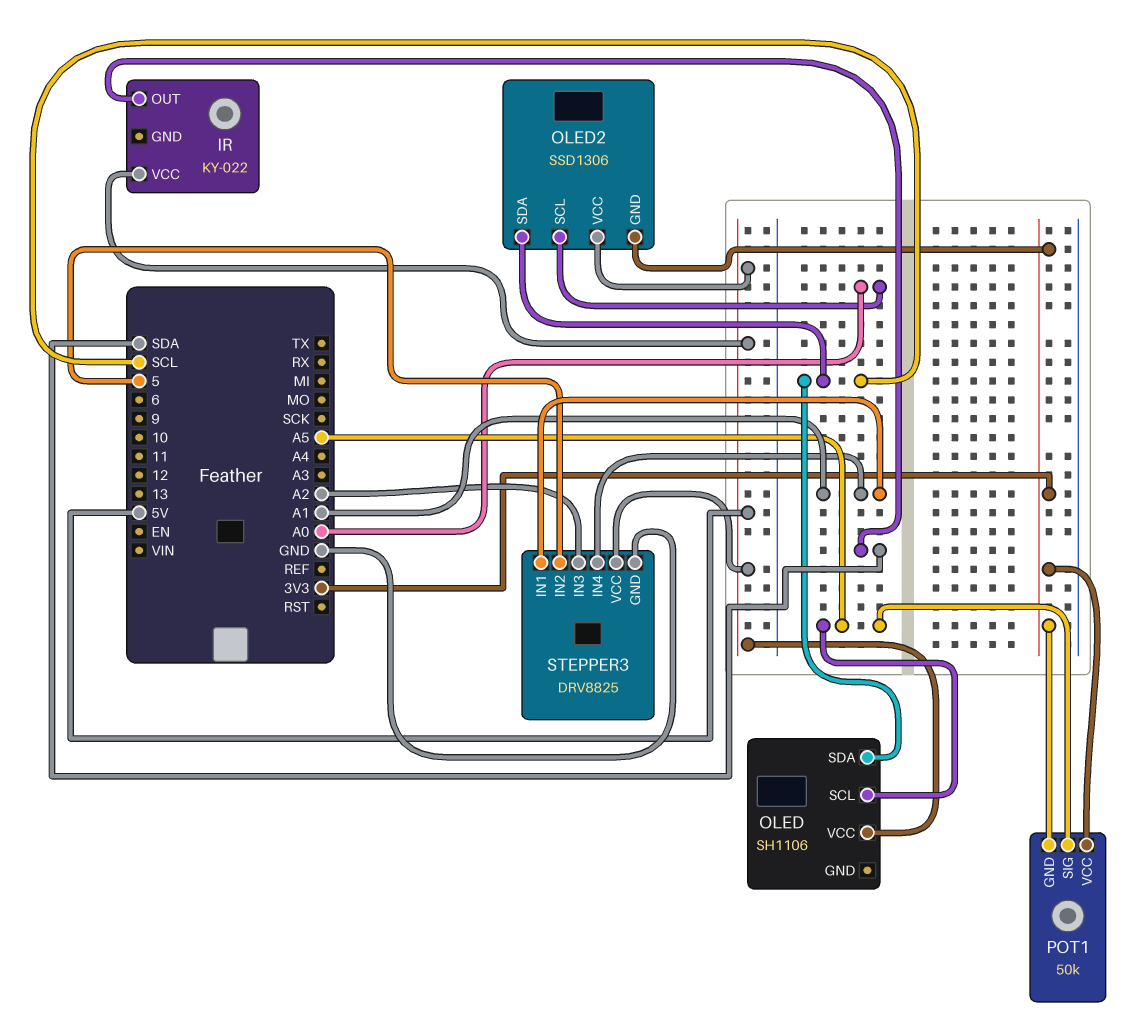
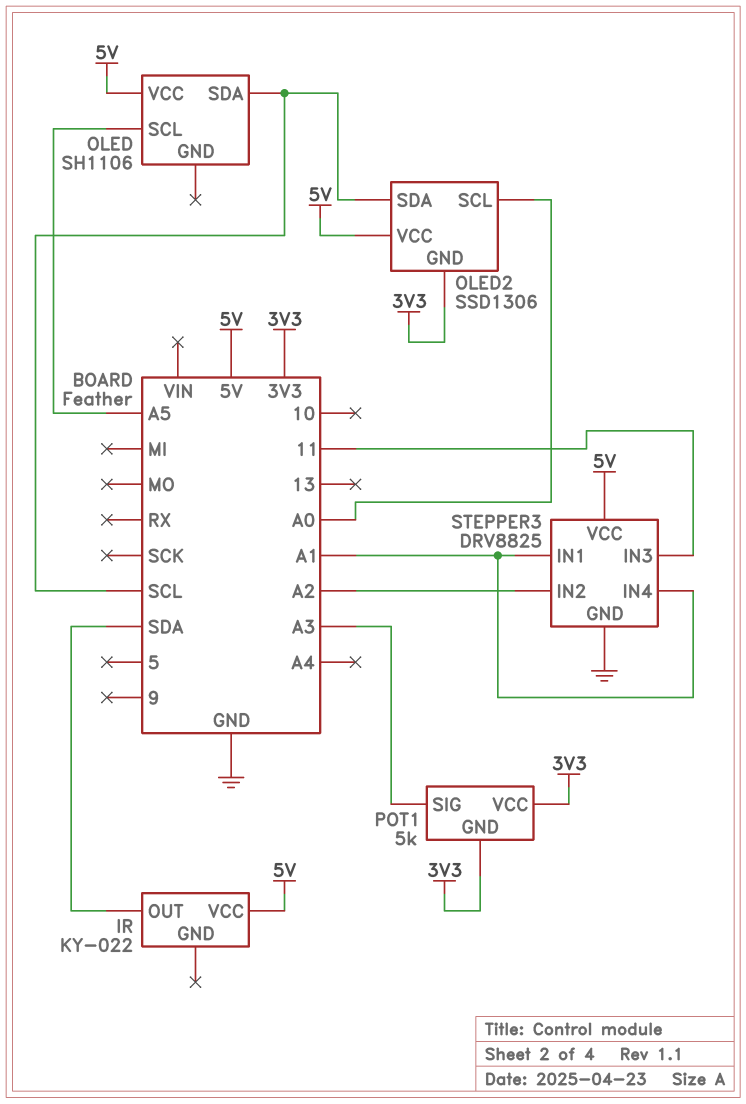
POT1: 50k -> 5k
POT1 pin SIG: A5 -> A3
STEPPER3 pin IN2: 5 -> A2
STEPPER3 pin IN3: A2 -> 11

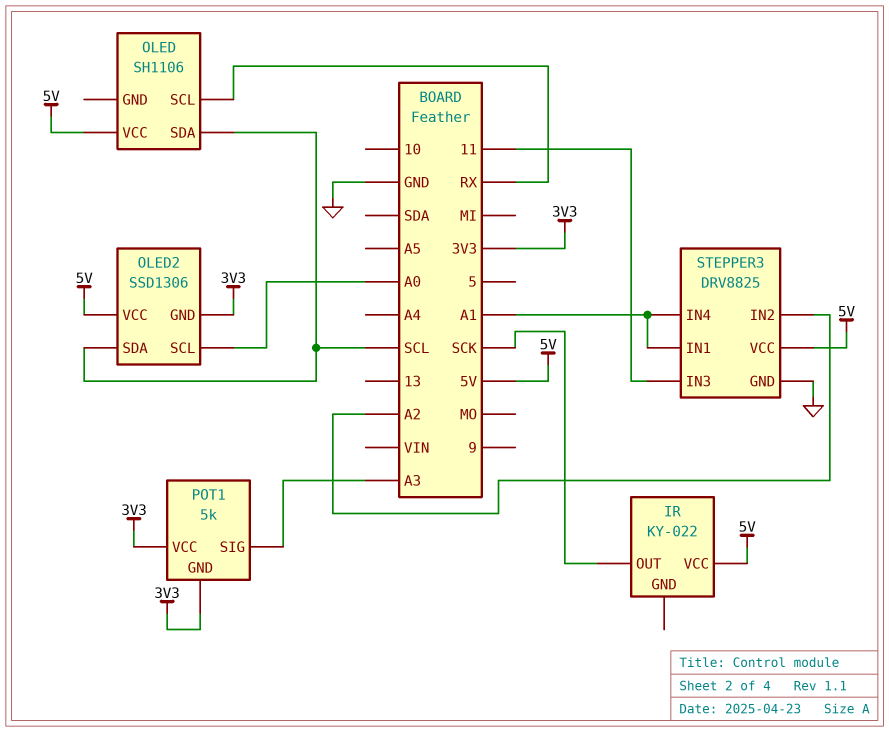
IR pin OUT: SDA -> SCK
OLED pin SCL: A5 -> RX

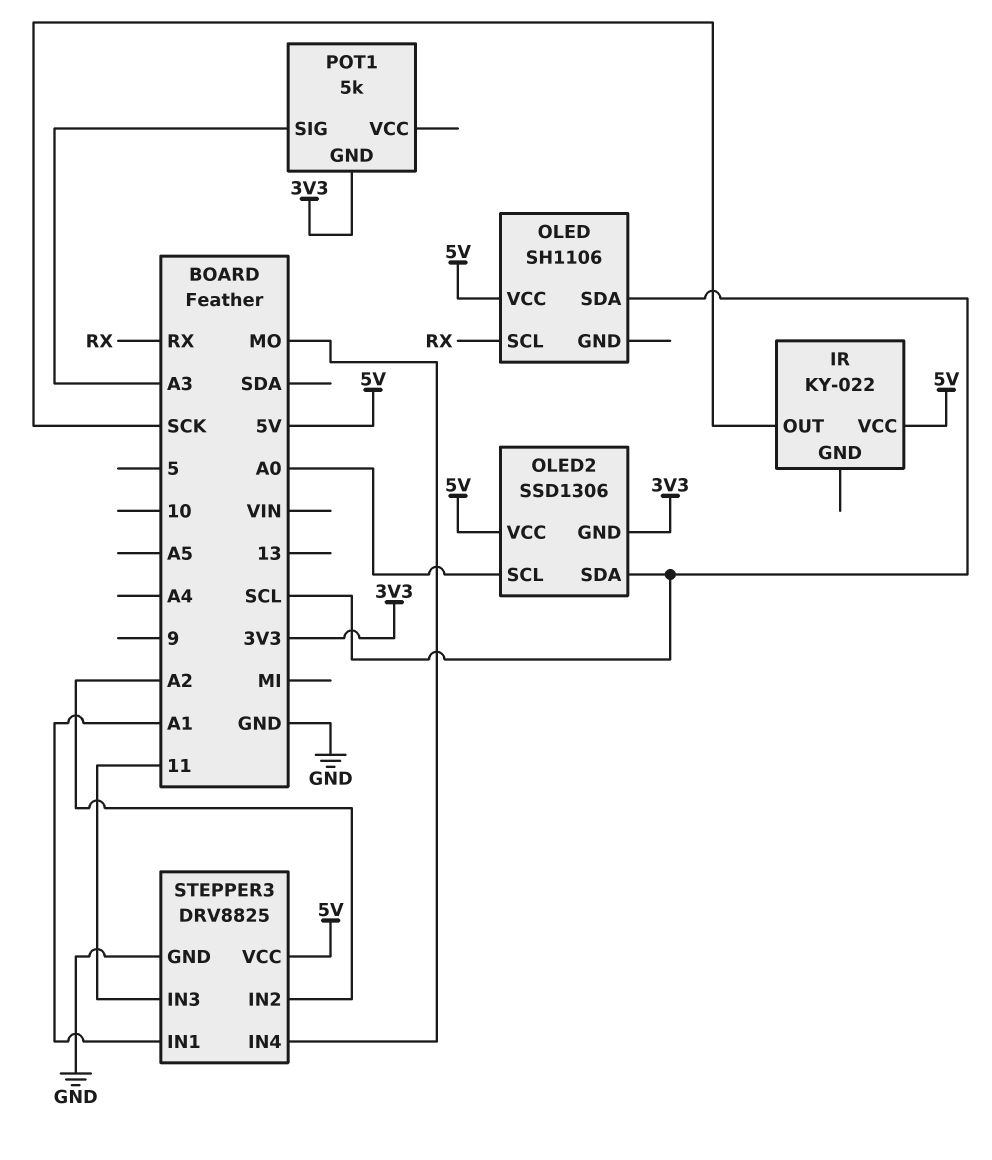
POT1 pin VCC: 3V3 -> none
STEPPER3 pin IN4: A1 -> MO

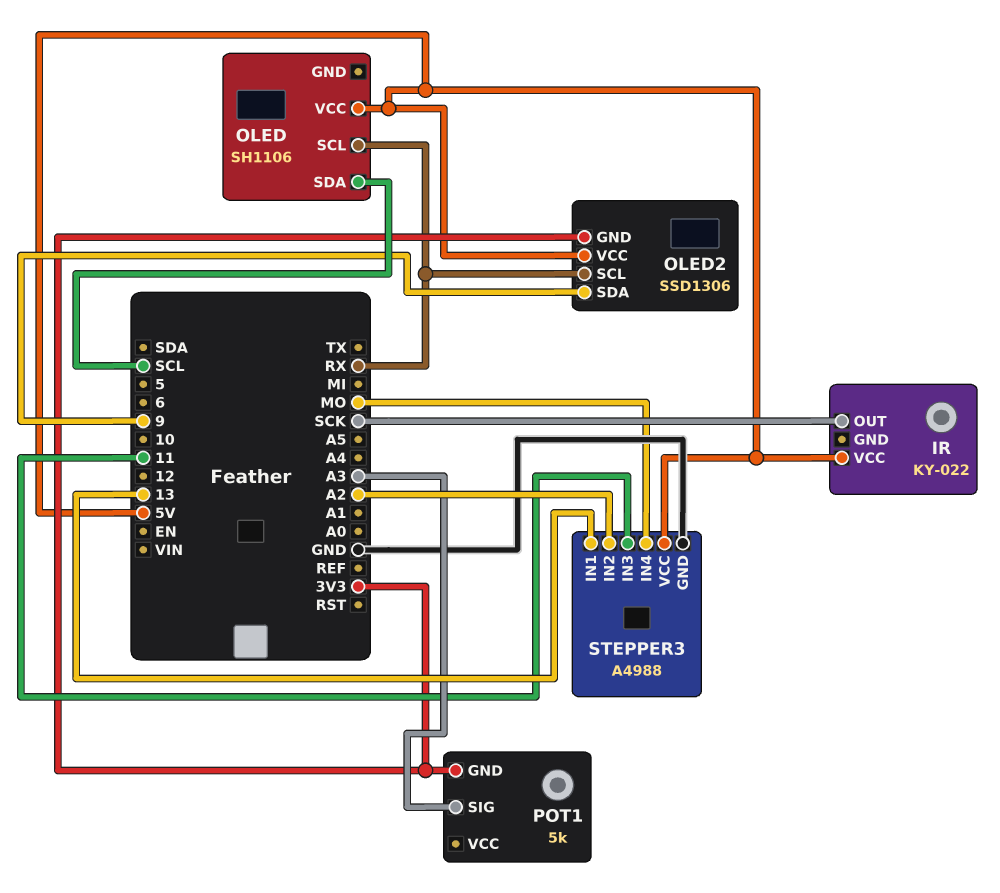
OLED2 pin SCL: A0 -> RX
OLED2 pin SDA: SCL -> 9
STEPPER3: DRV8825 -> A4988
STEPPER3 pin IN1: A1 -> 13

